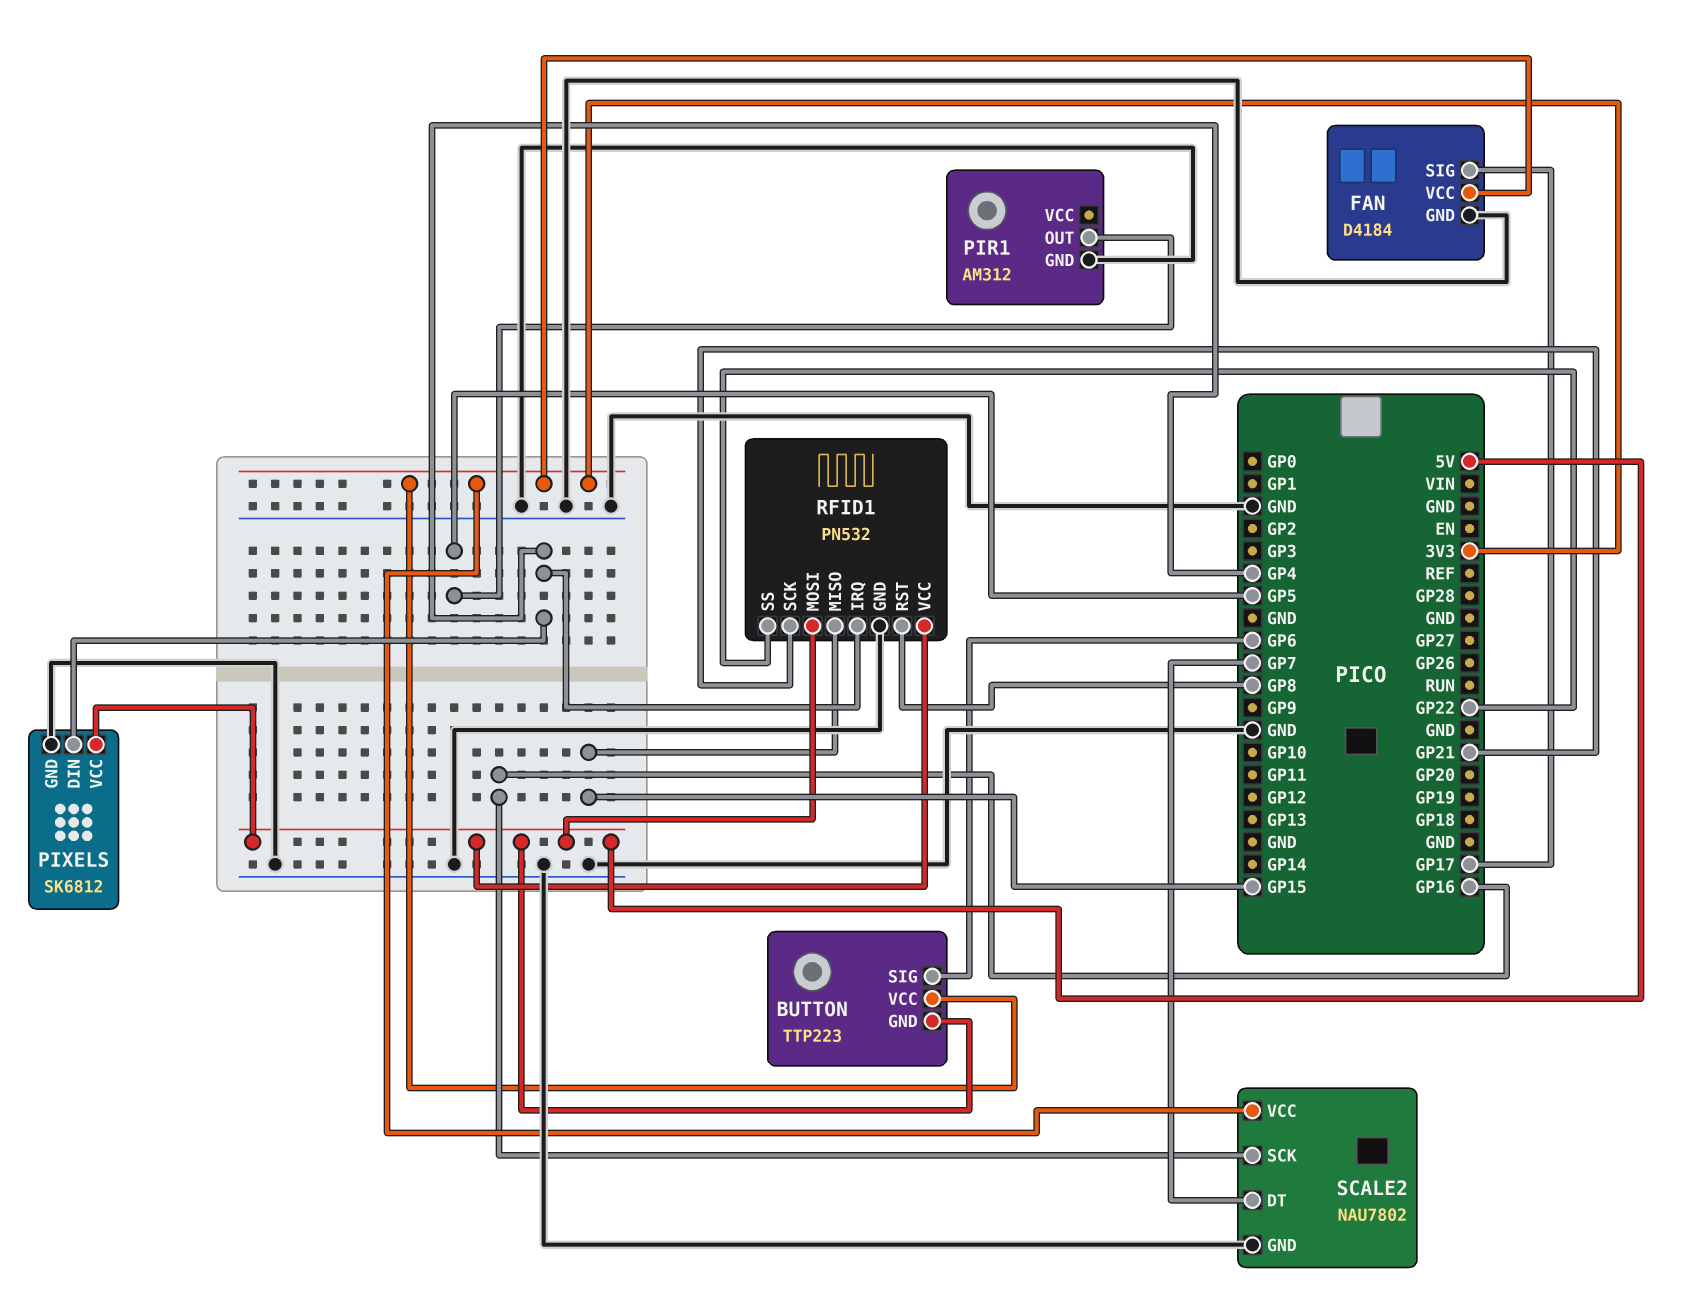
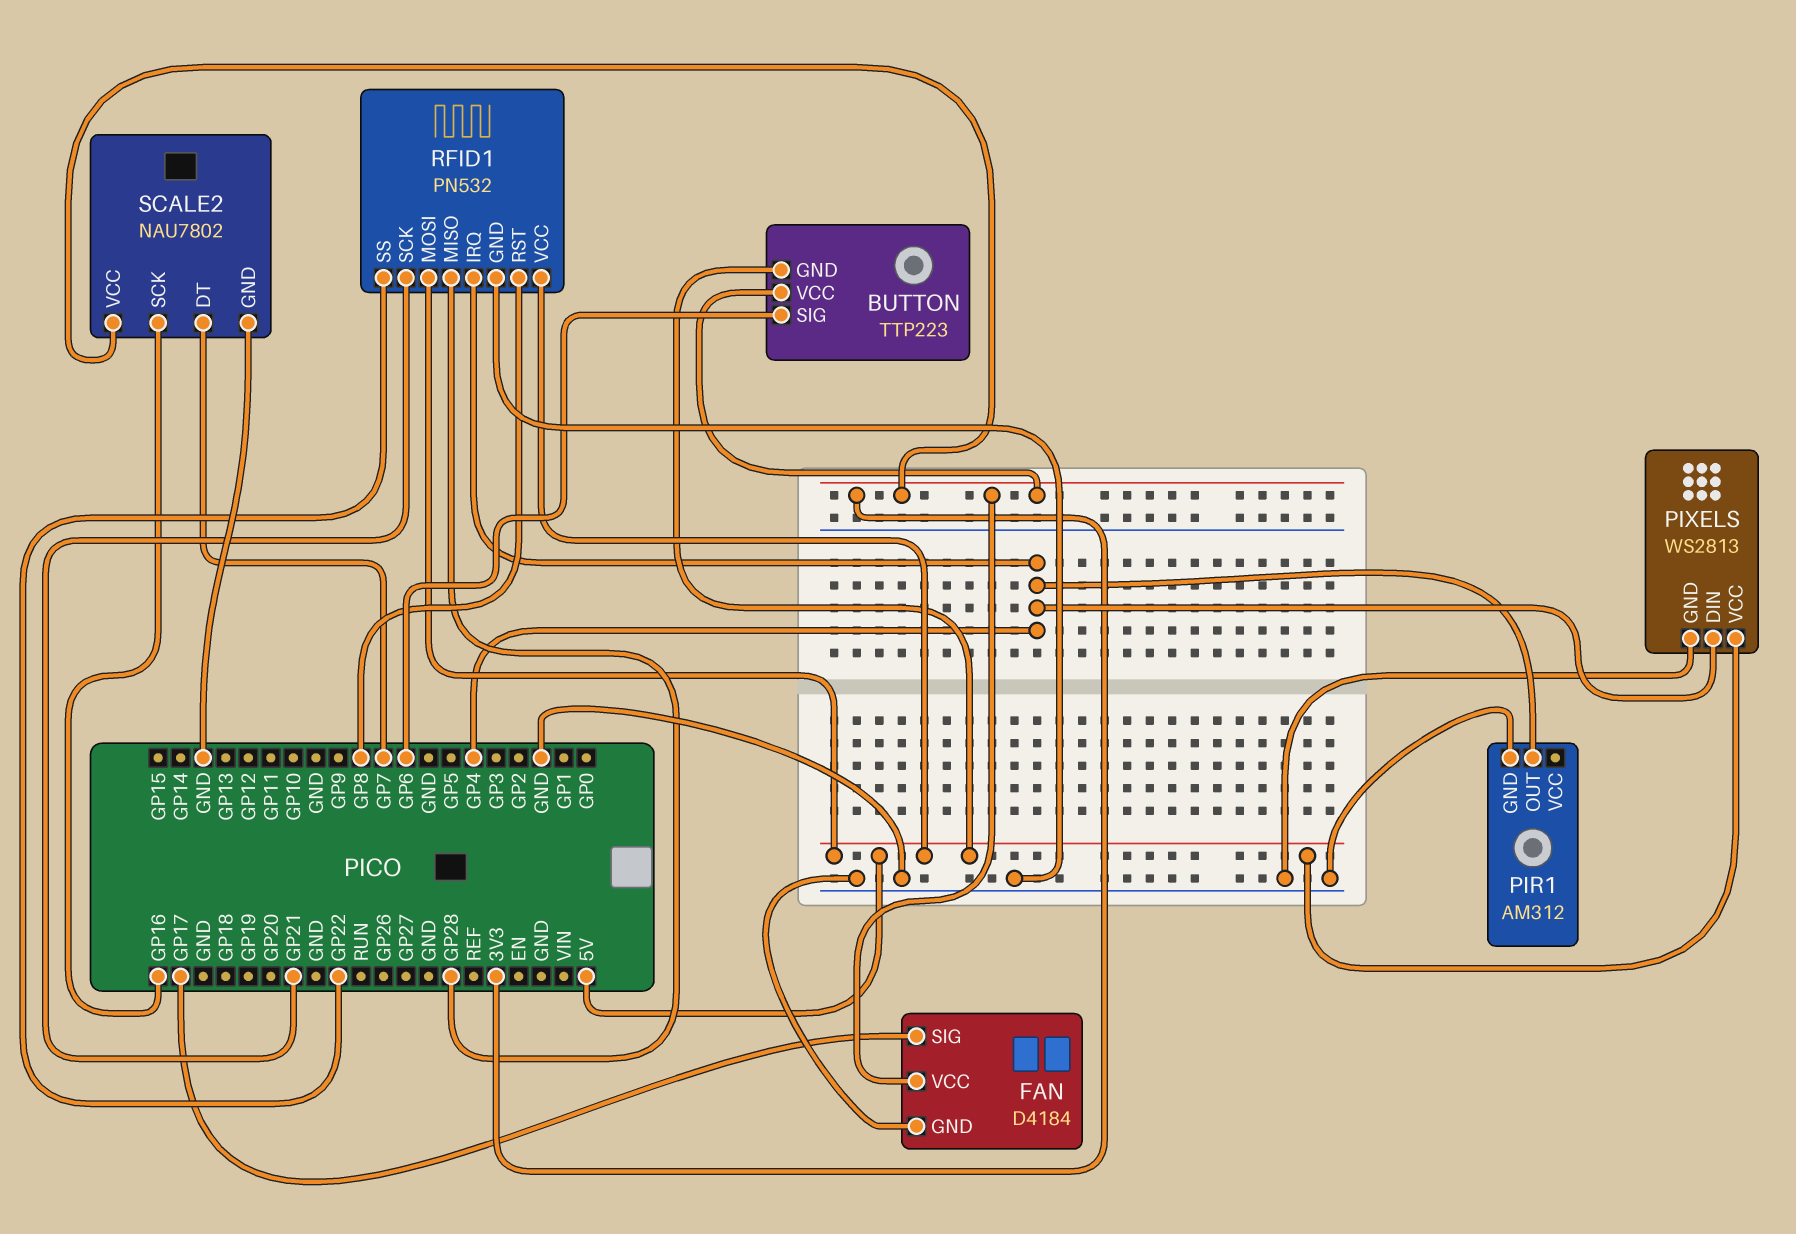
PIR1 pin OUT: GP5 -> GP4
PIXELS: SK6812 -> WS2813
RFID1 pin MISO: GP15 -> GP28

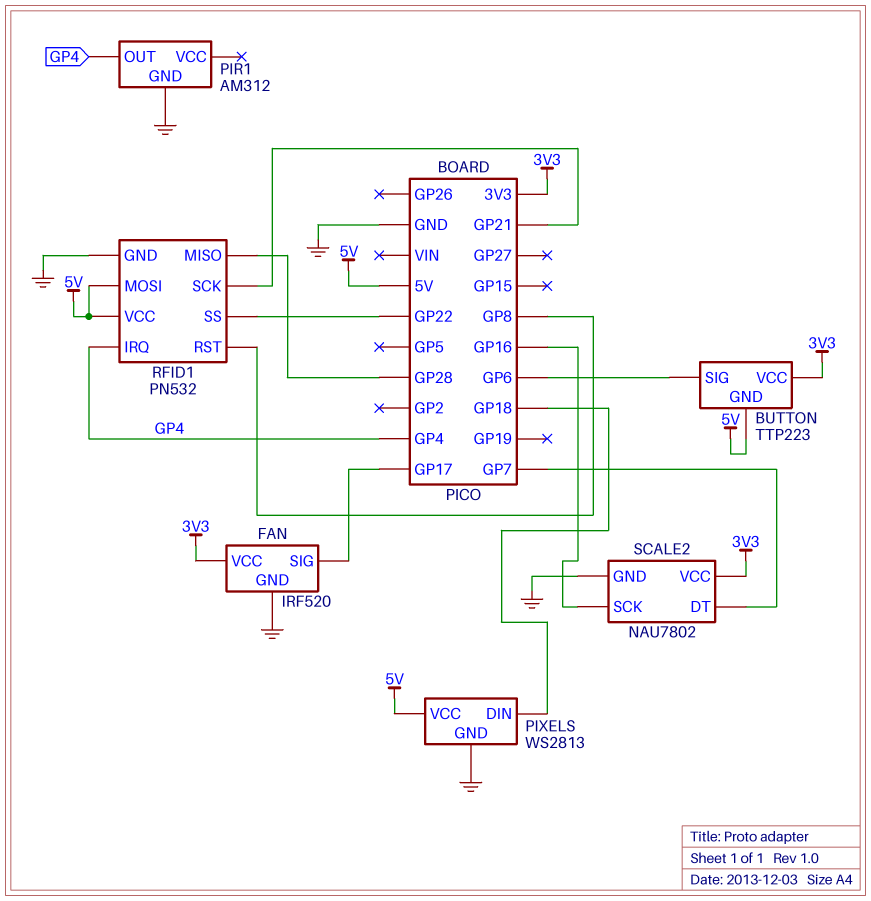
FAN: D4184 -> IRF520
PIXELS pin DIN: GP4 -> GP18

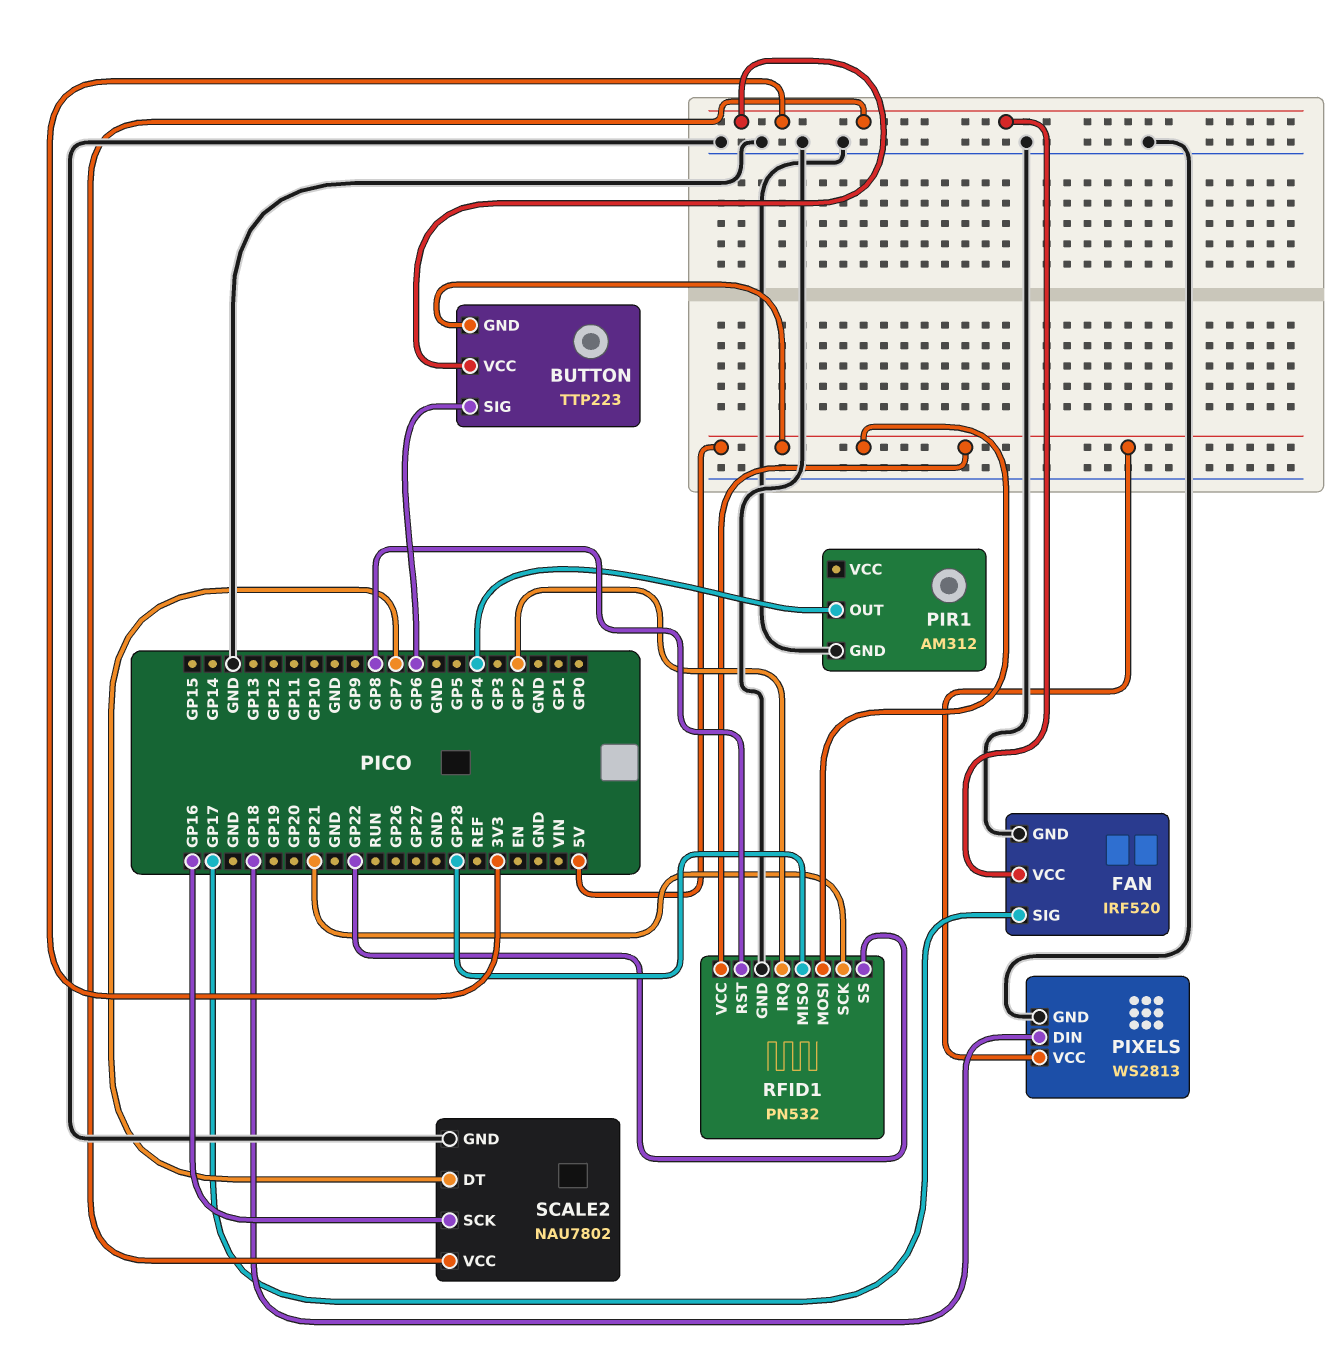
RFID1 pin IRQ: GP4 -> GP2

